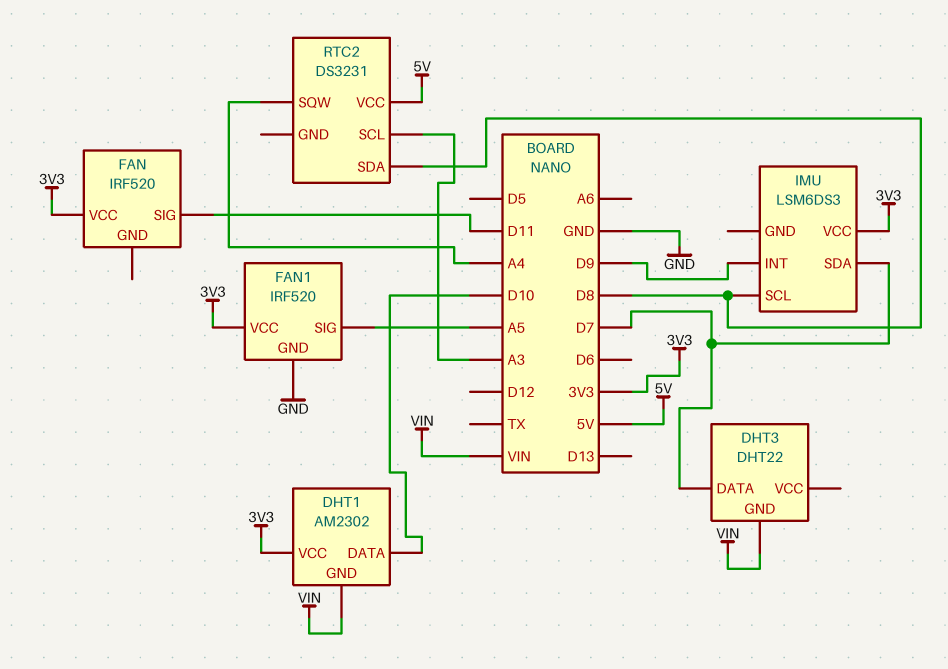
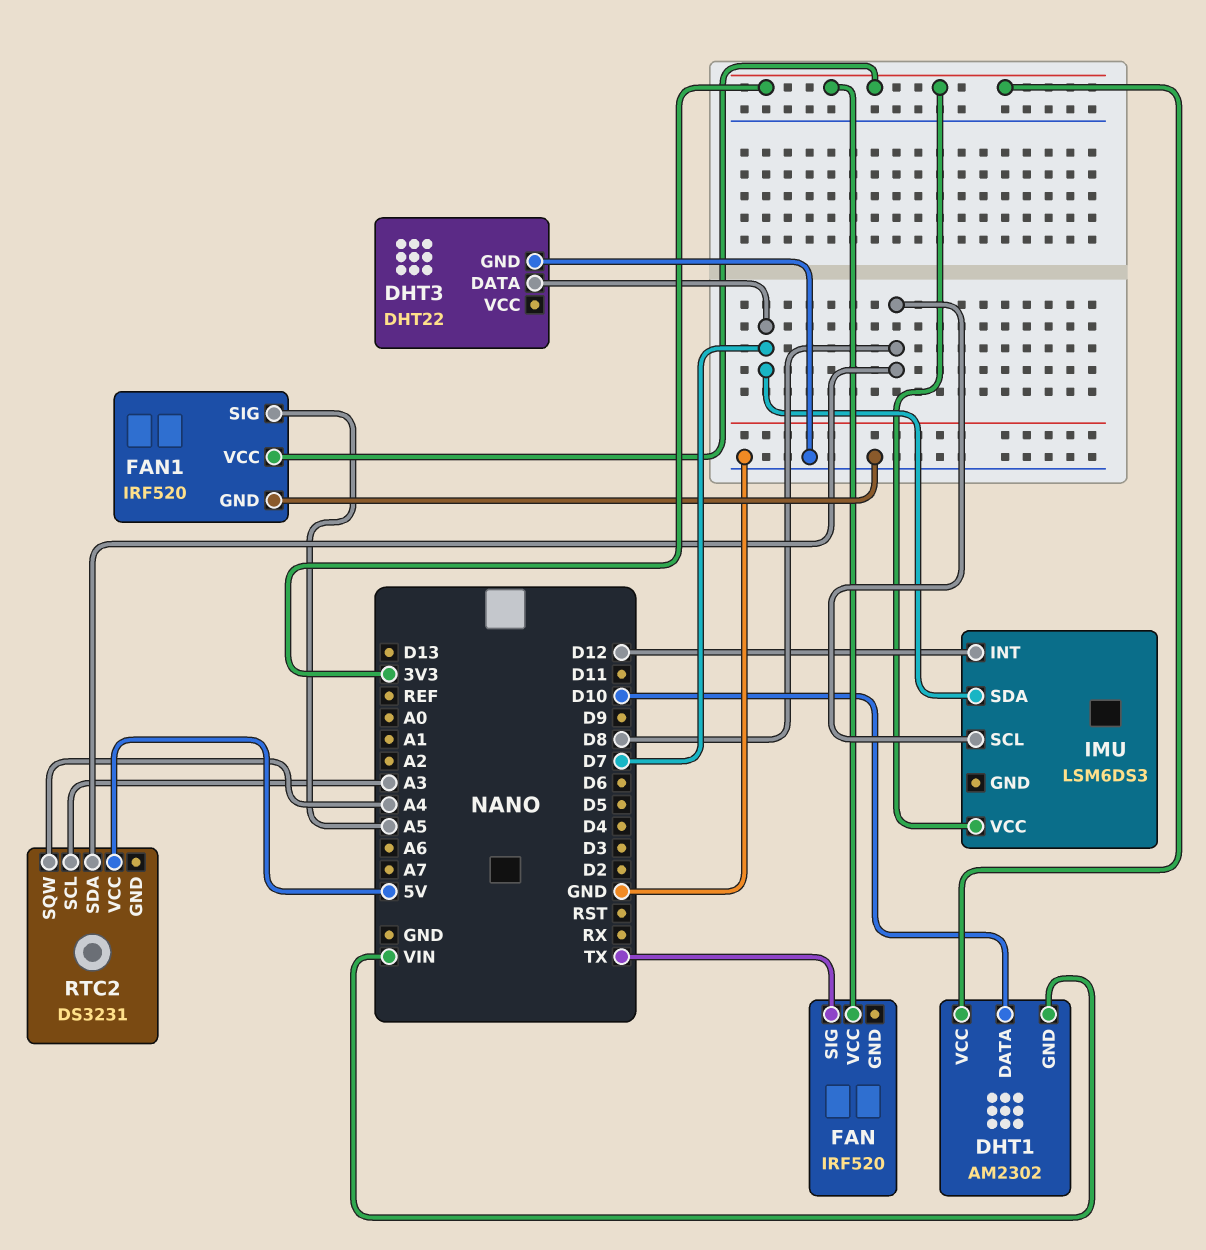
DHT3 pin GND: VIN -> GND
FAN pin SIG: D11 -> TX
IMU pin INT: D9 -> D12

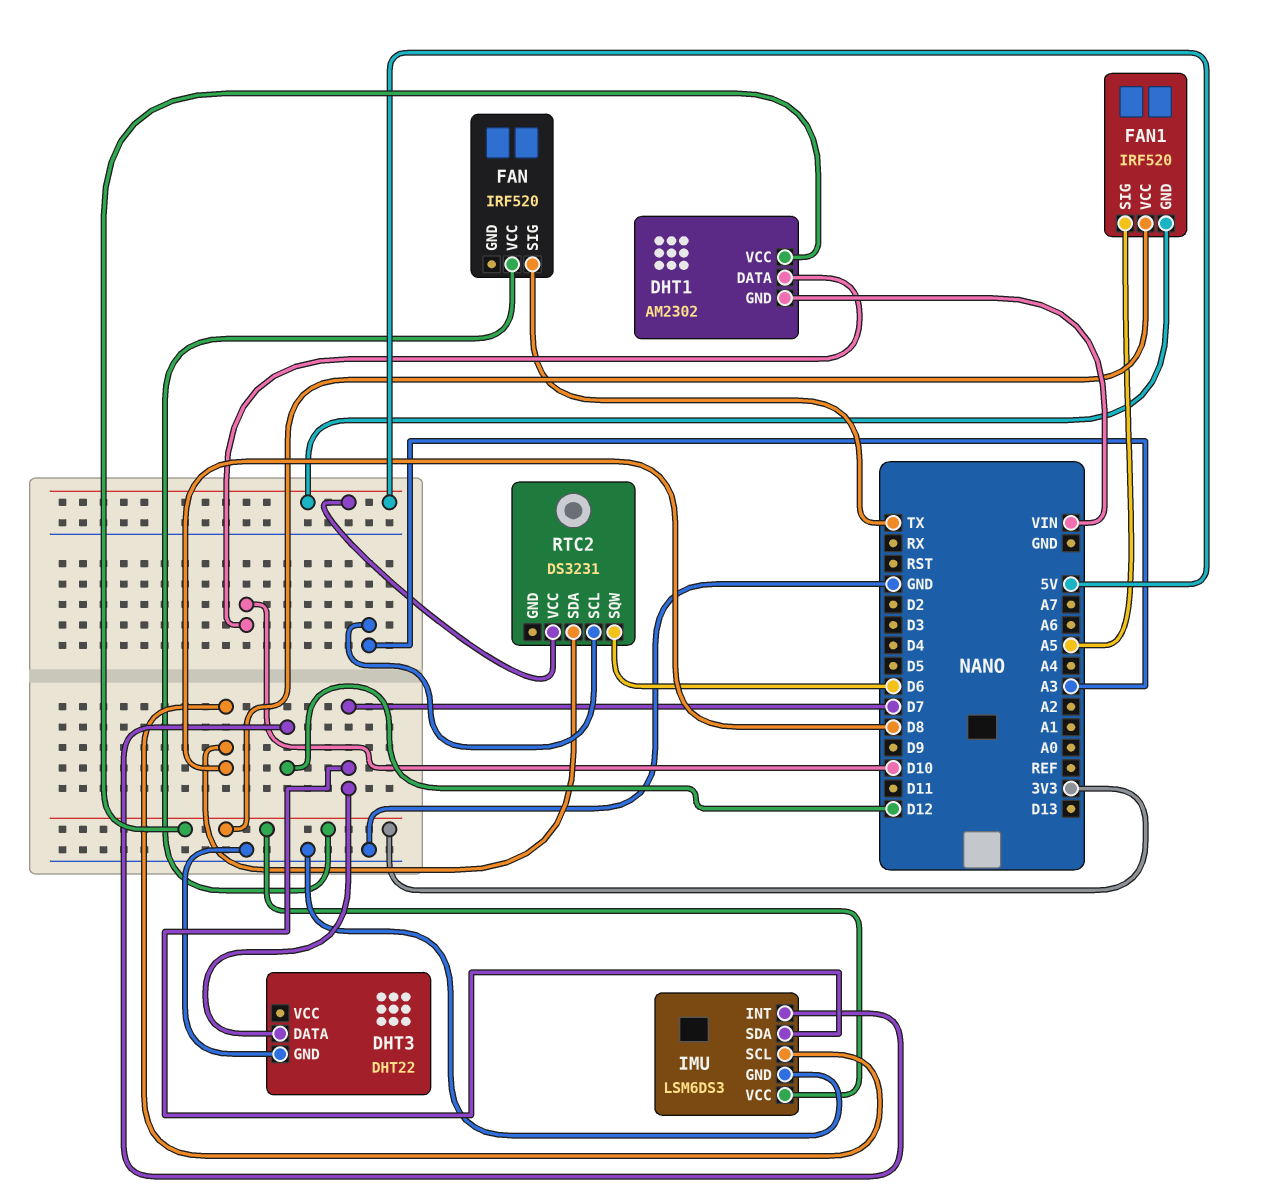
FAN1 pin GND: GND -> 5V
IMU pin GND: none -> GND
RTC2 pin SQW: A4 -> D6

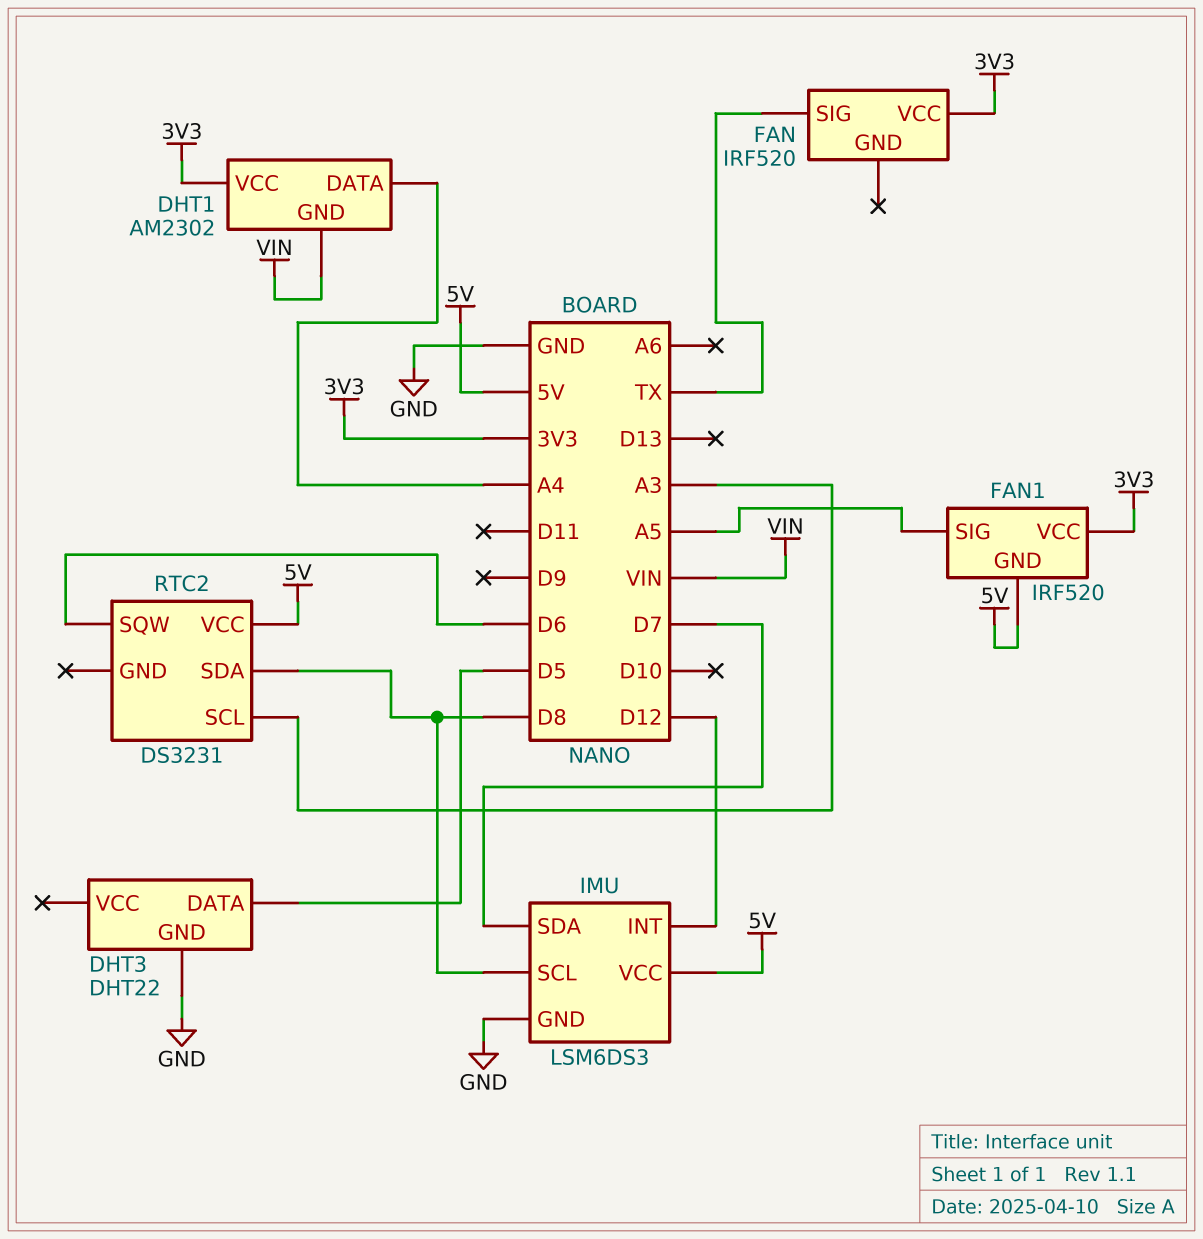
DHT1 pin DATA: D10 -> A4
DHT3 pin DATA: D7 -> D5
IMU pin VCC: 3V3 -> 5V

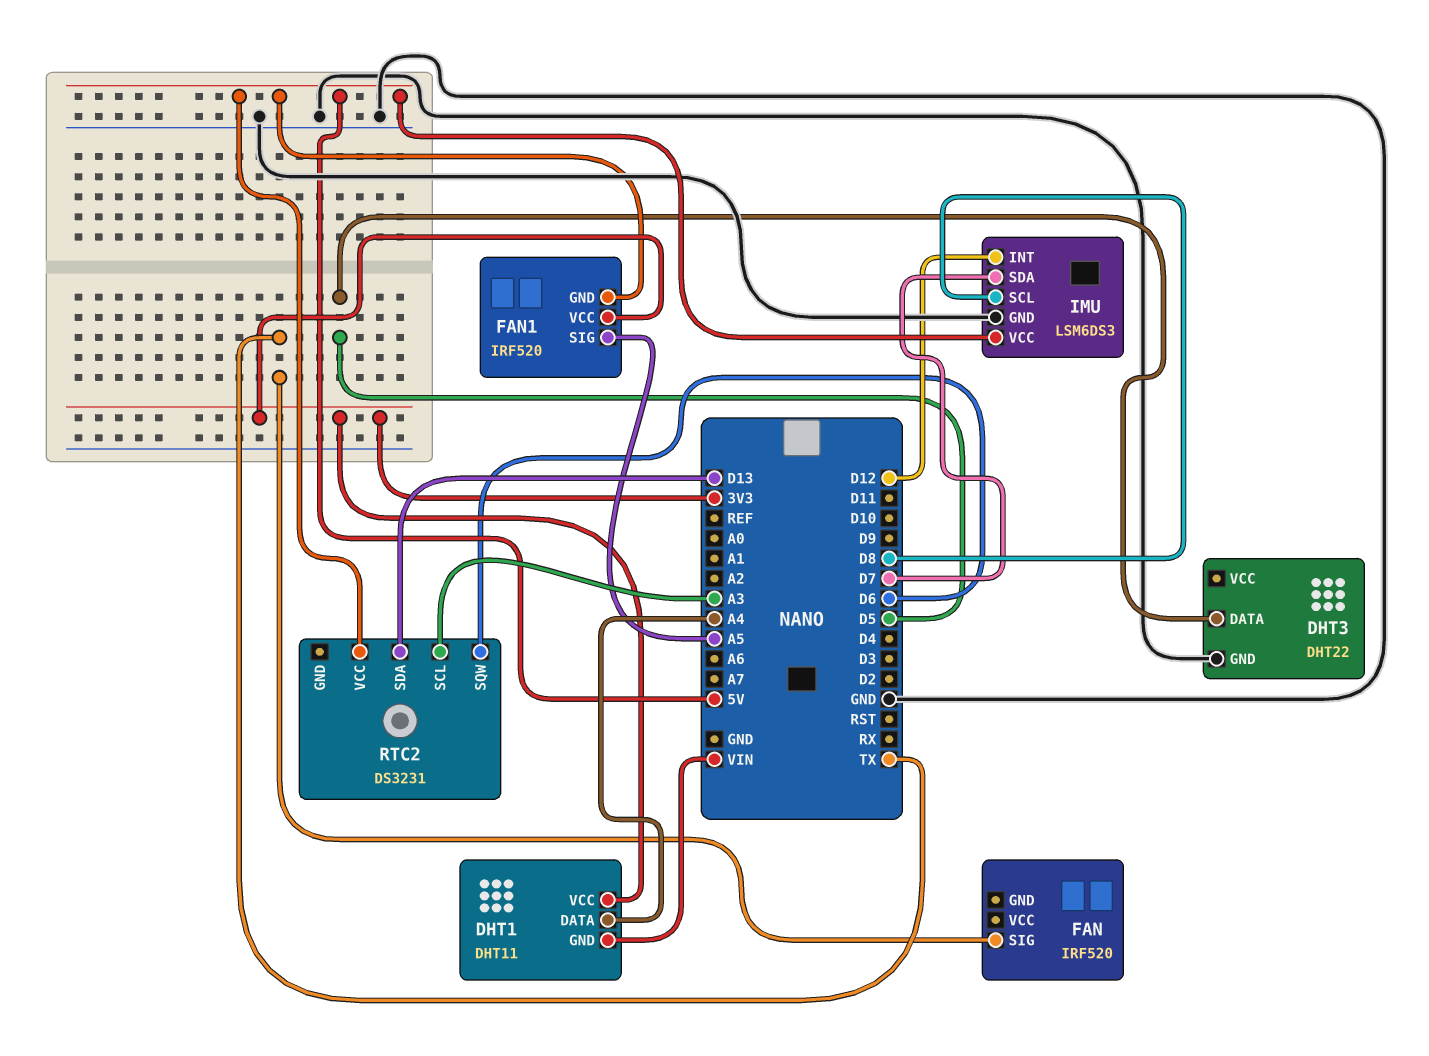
DHT1: AM2302 -> DHT11
FAN pin VCC: 3V3 -> none
RTC2 pin SDA: D8 -> D13

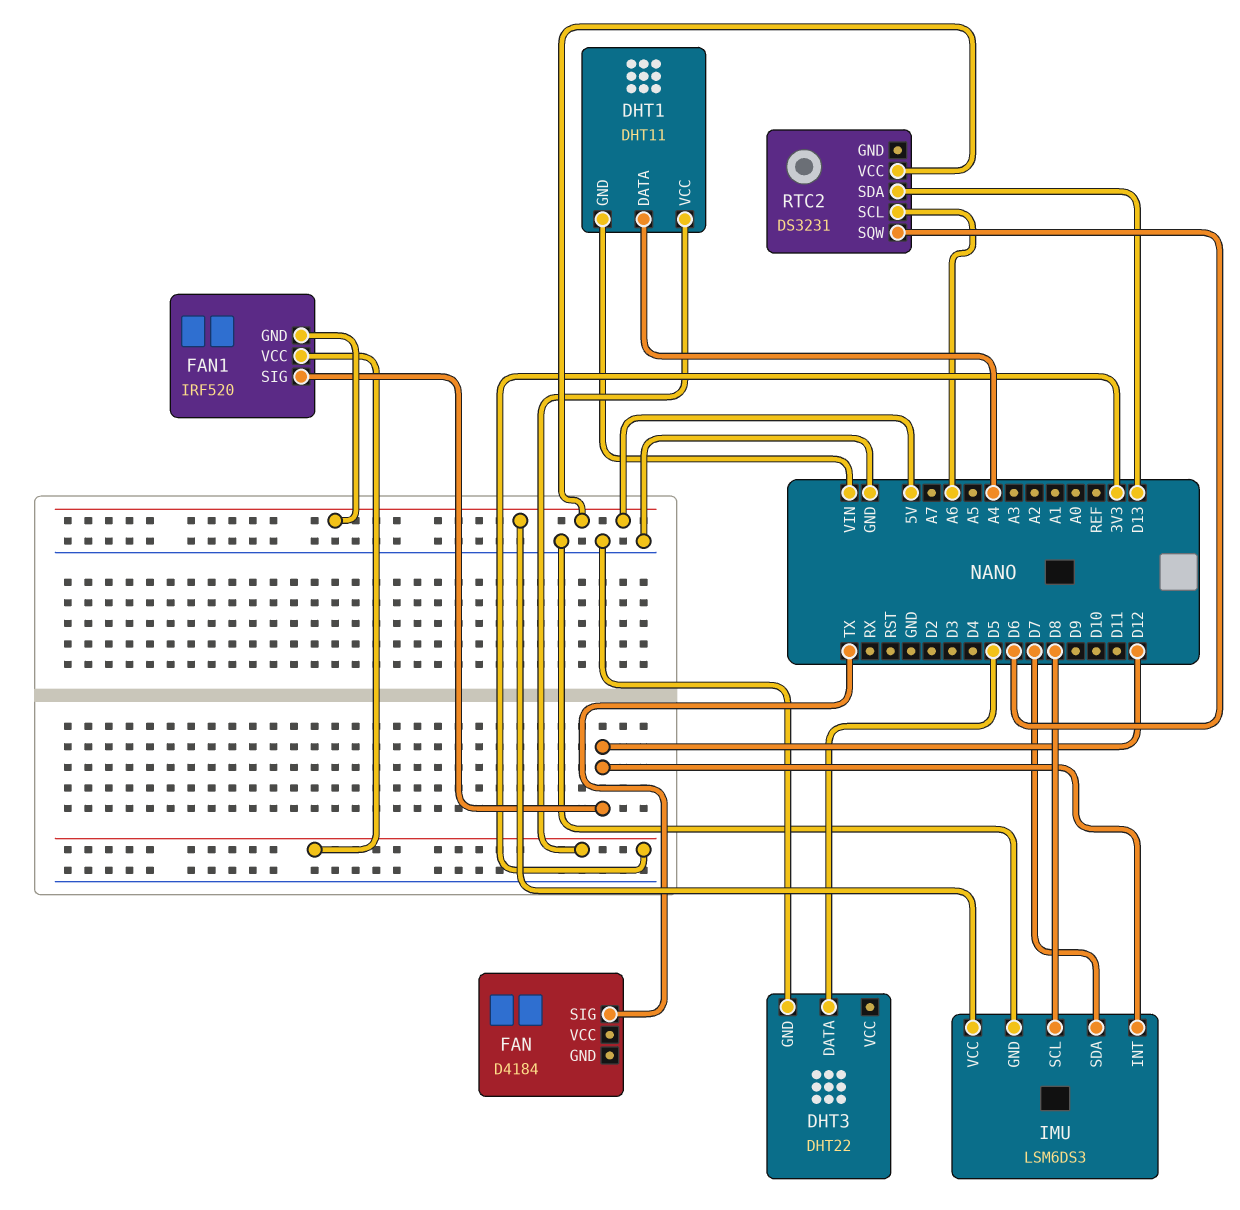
FAN: IRF520 -> D4184
FAN1 pin SIG: A5 -> D12
RTC2 pin SCL: A3 -> A6

